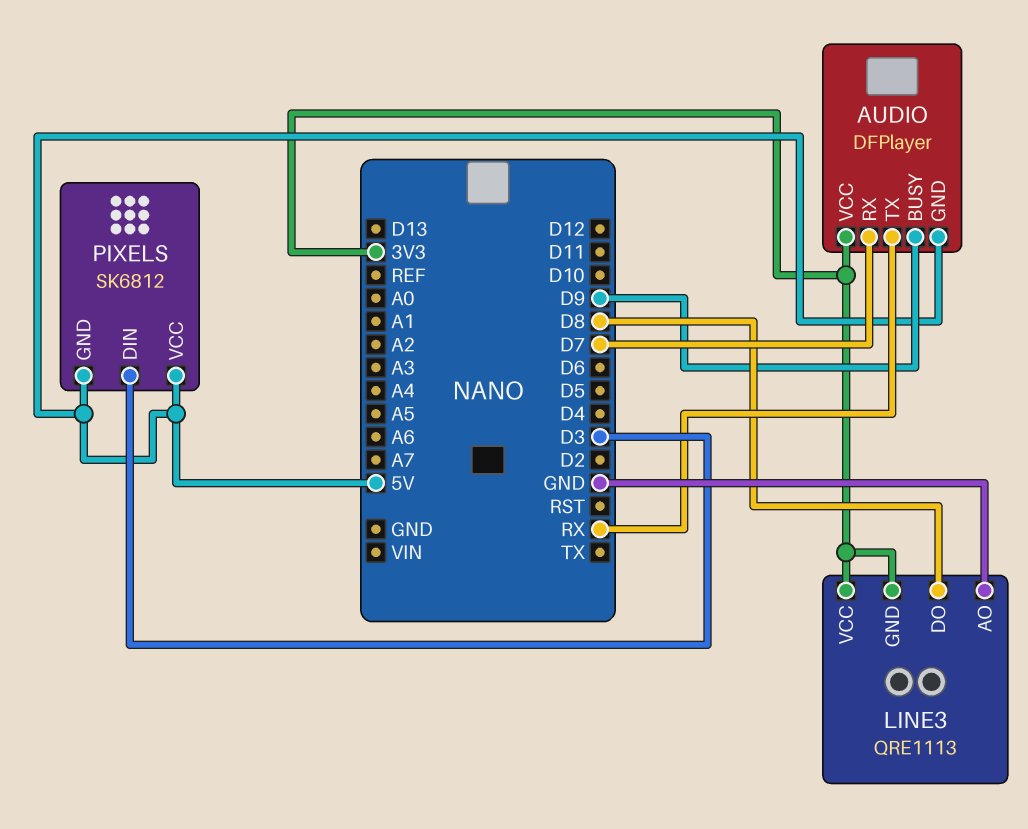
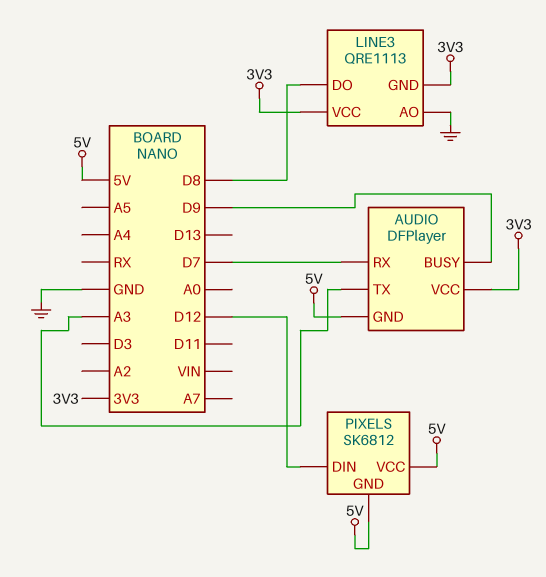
AUDIO pin TX: RX -> A3
PIXELS pin DIN: D3 -> D12

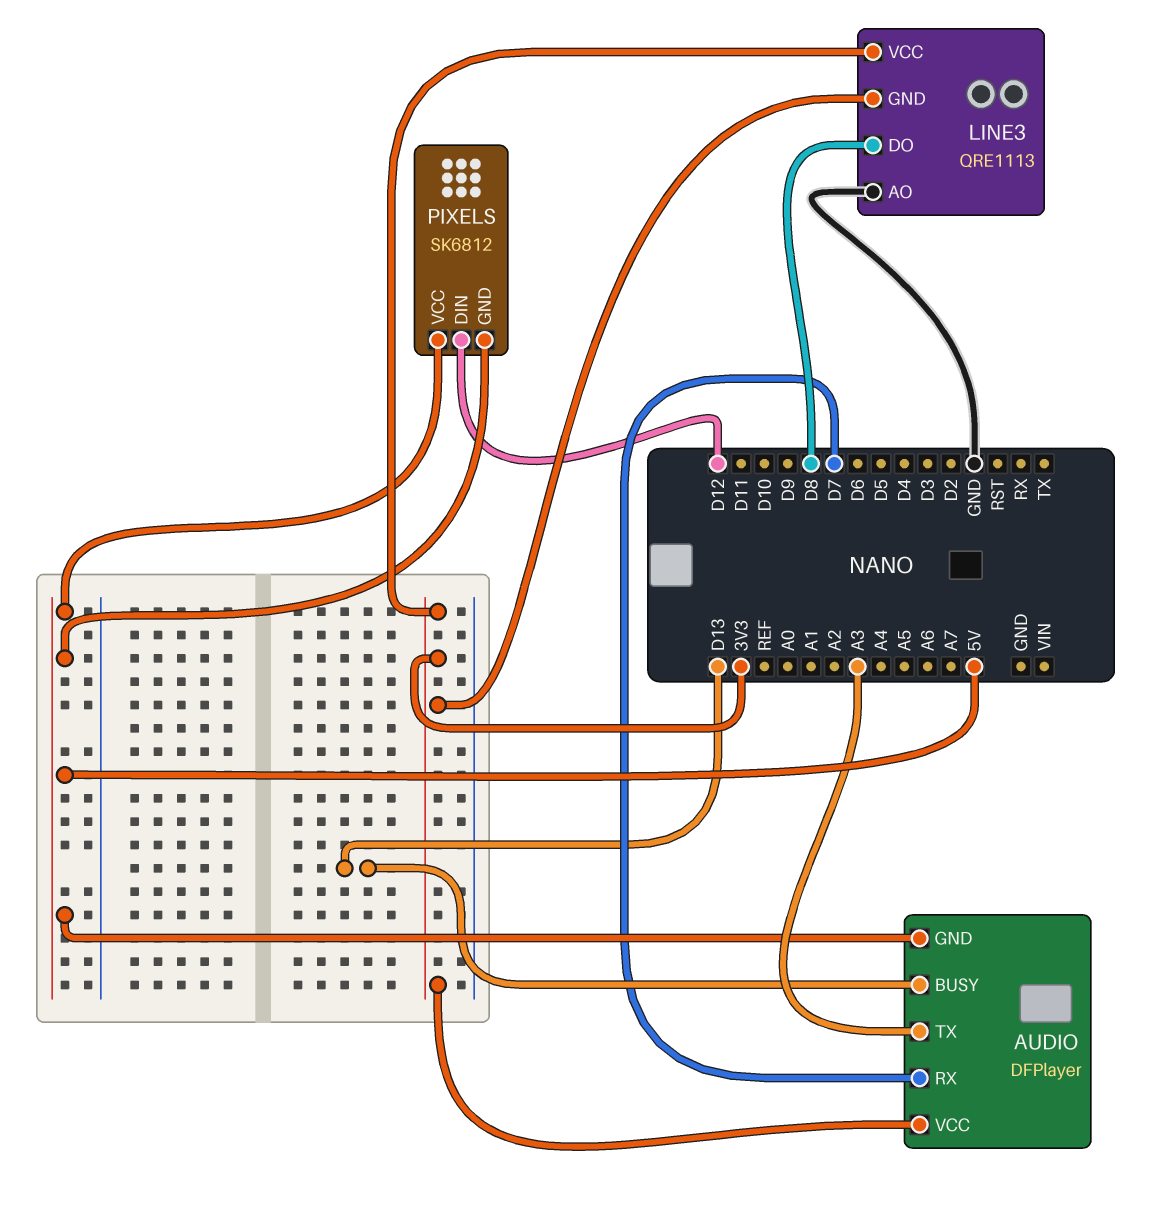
AUDIO pin BUSY: D9 -> D13

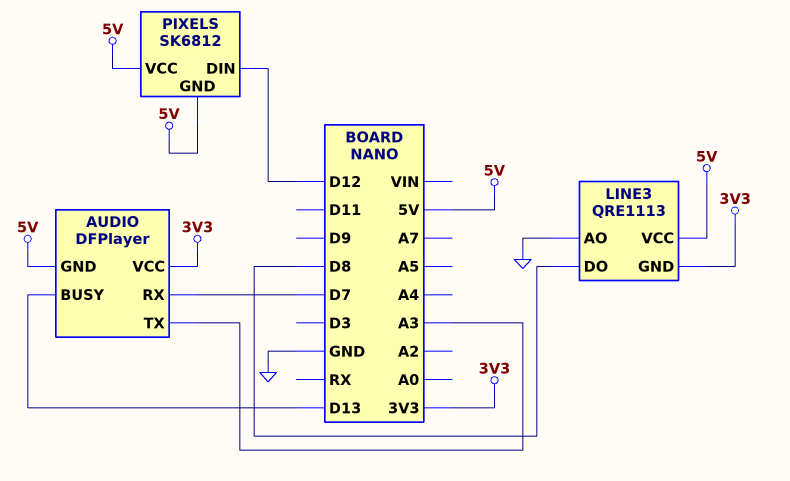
LINE3 pin VCC: 3V3 -> 5V

